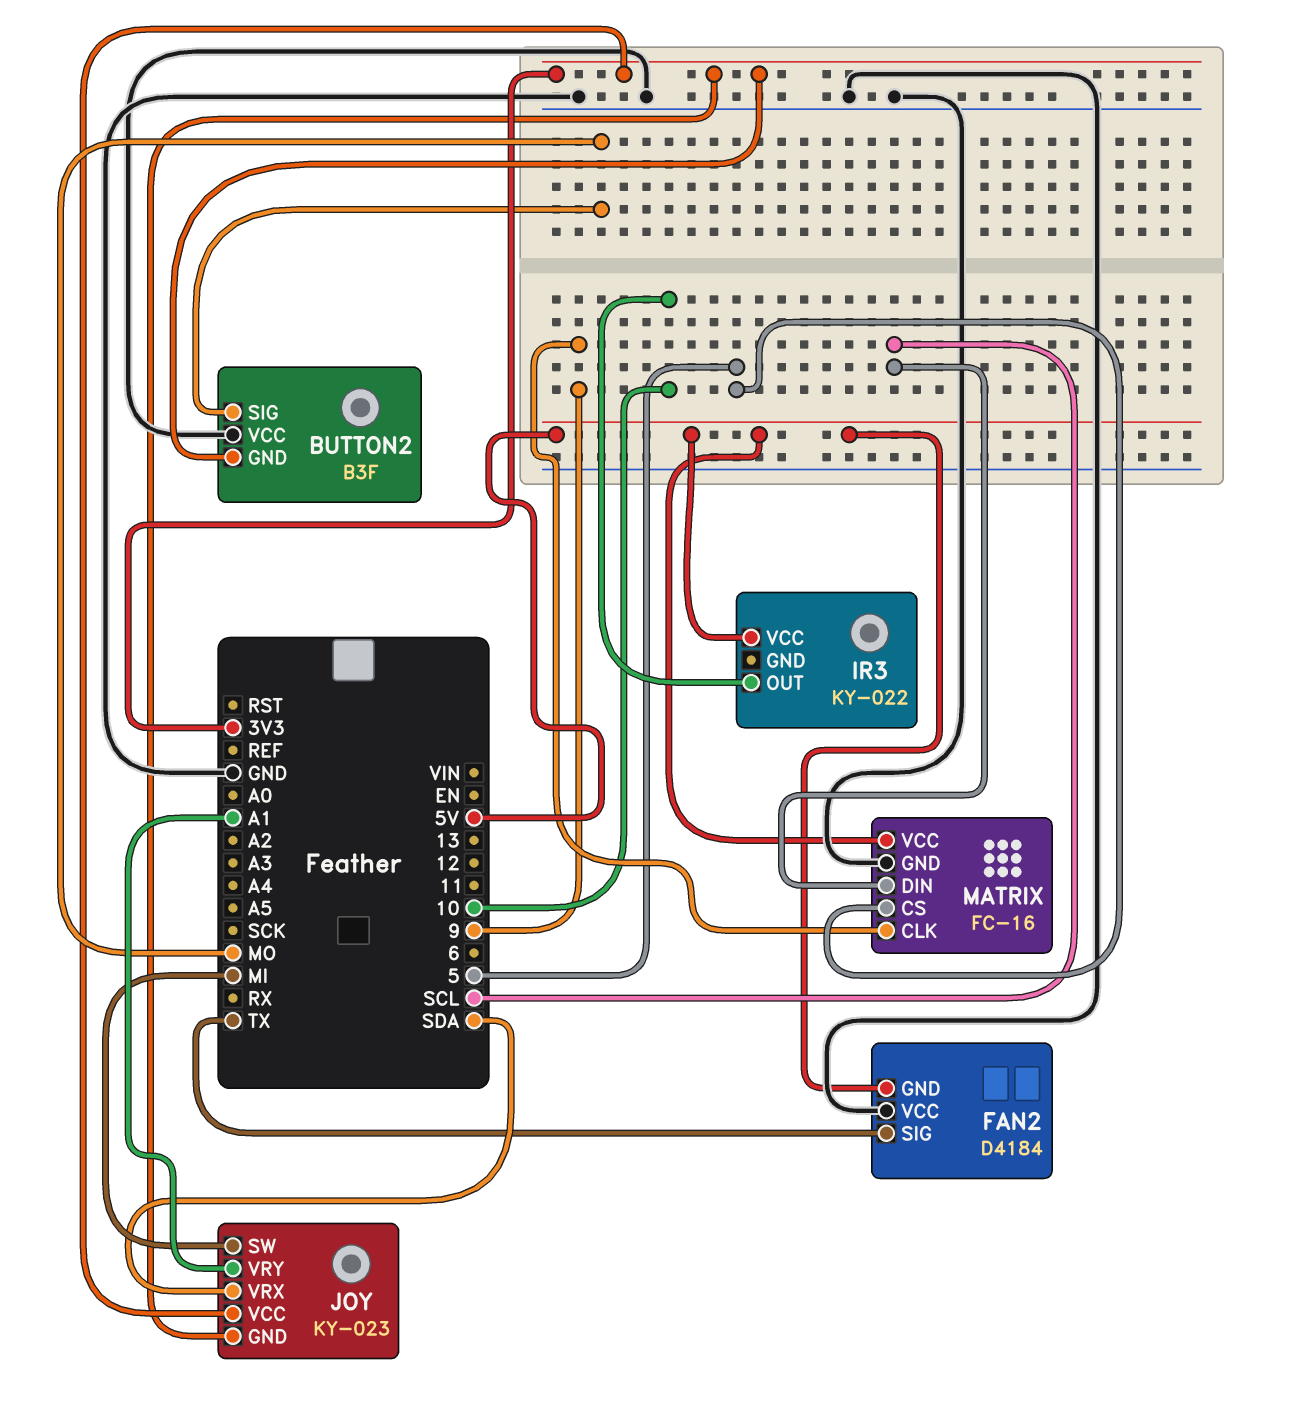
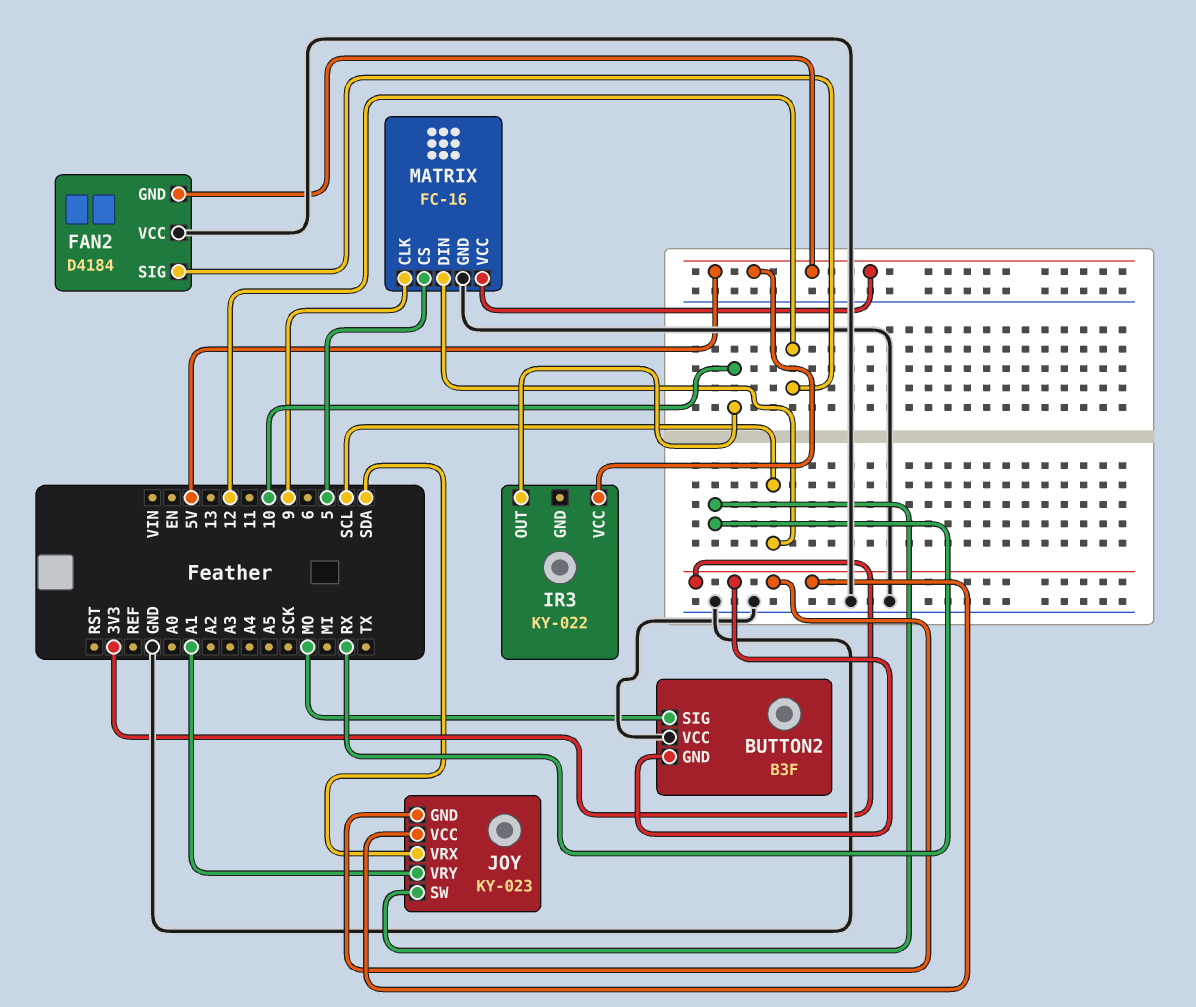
FAN2 pin SIG: TX -> 12
JOY pin SW: MI -> RX

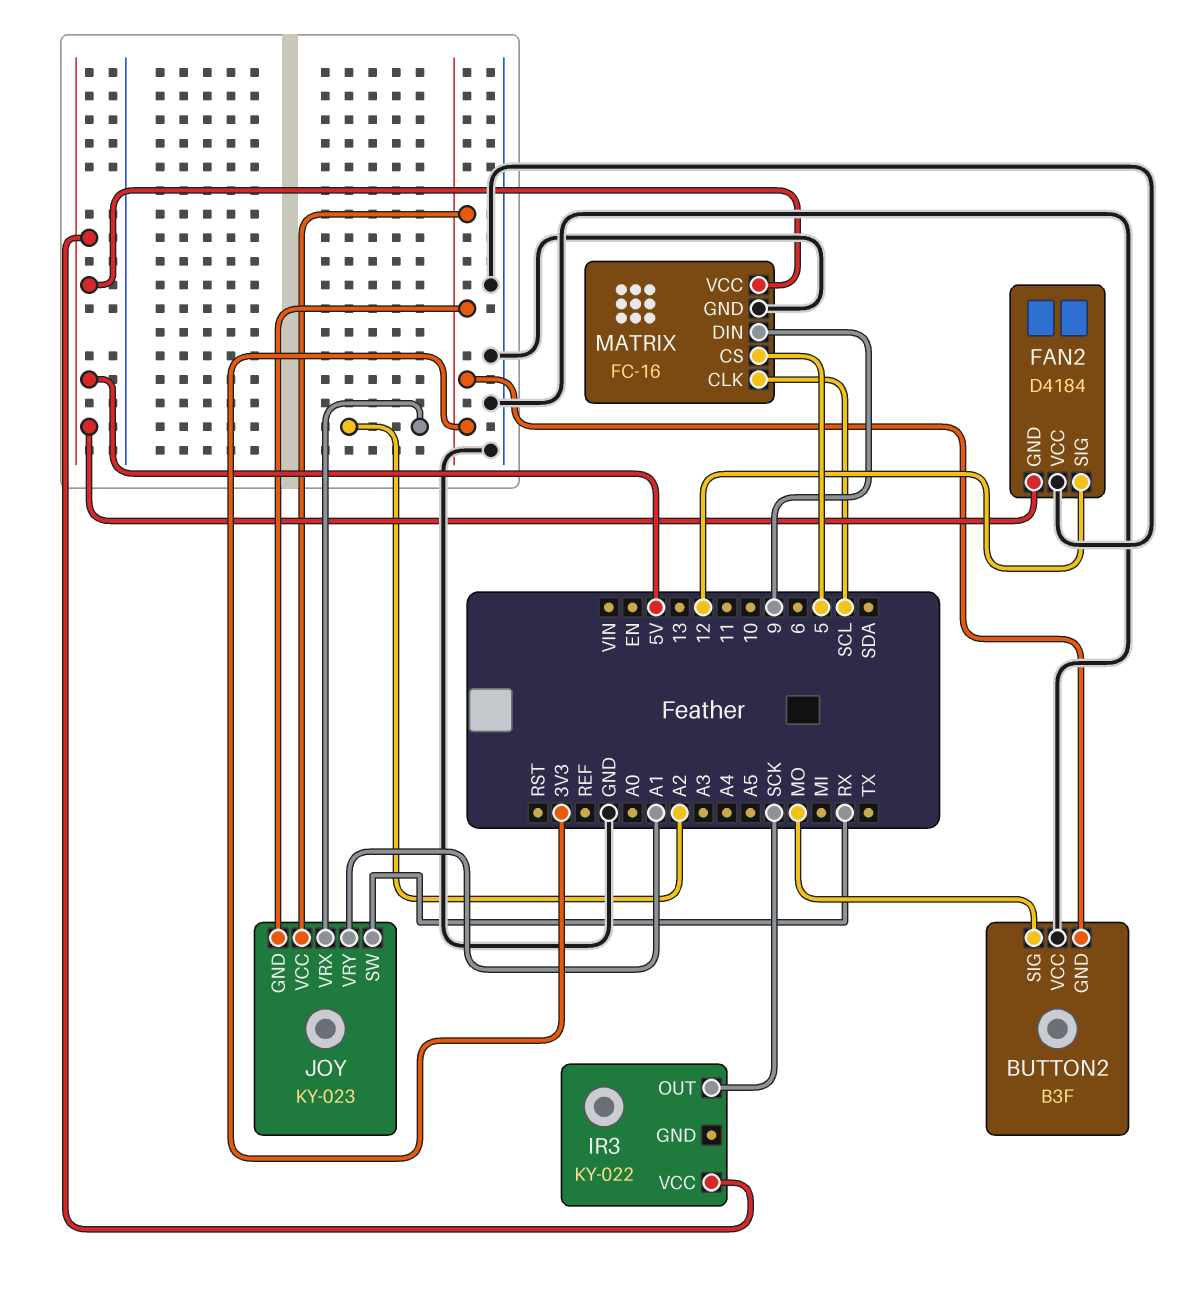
IR3 pin OUT: 10 -> SCK
JOY pin VRX: SDA -> A2
MATRIX pin CLK: 9 -> SCL
MATRIX pin DIN: SCL -> 9

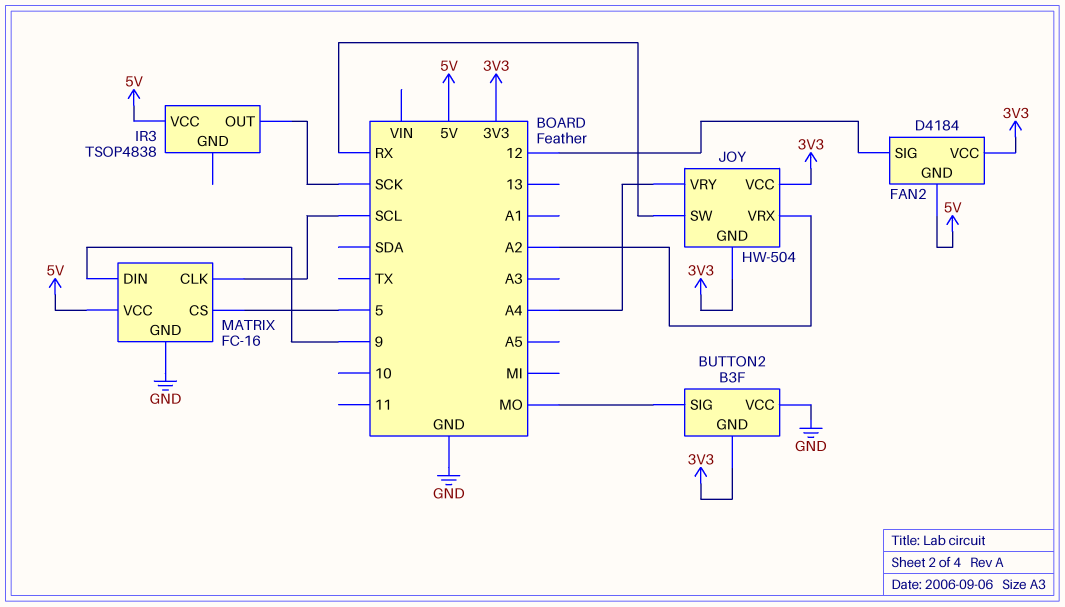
FAN2 pin VCC: GND -> 3V3
IR3: KY-022 -> TSOP4838
JOY: KY-023 -> HW-504
JOY pin VRY: A1 -> A4

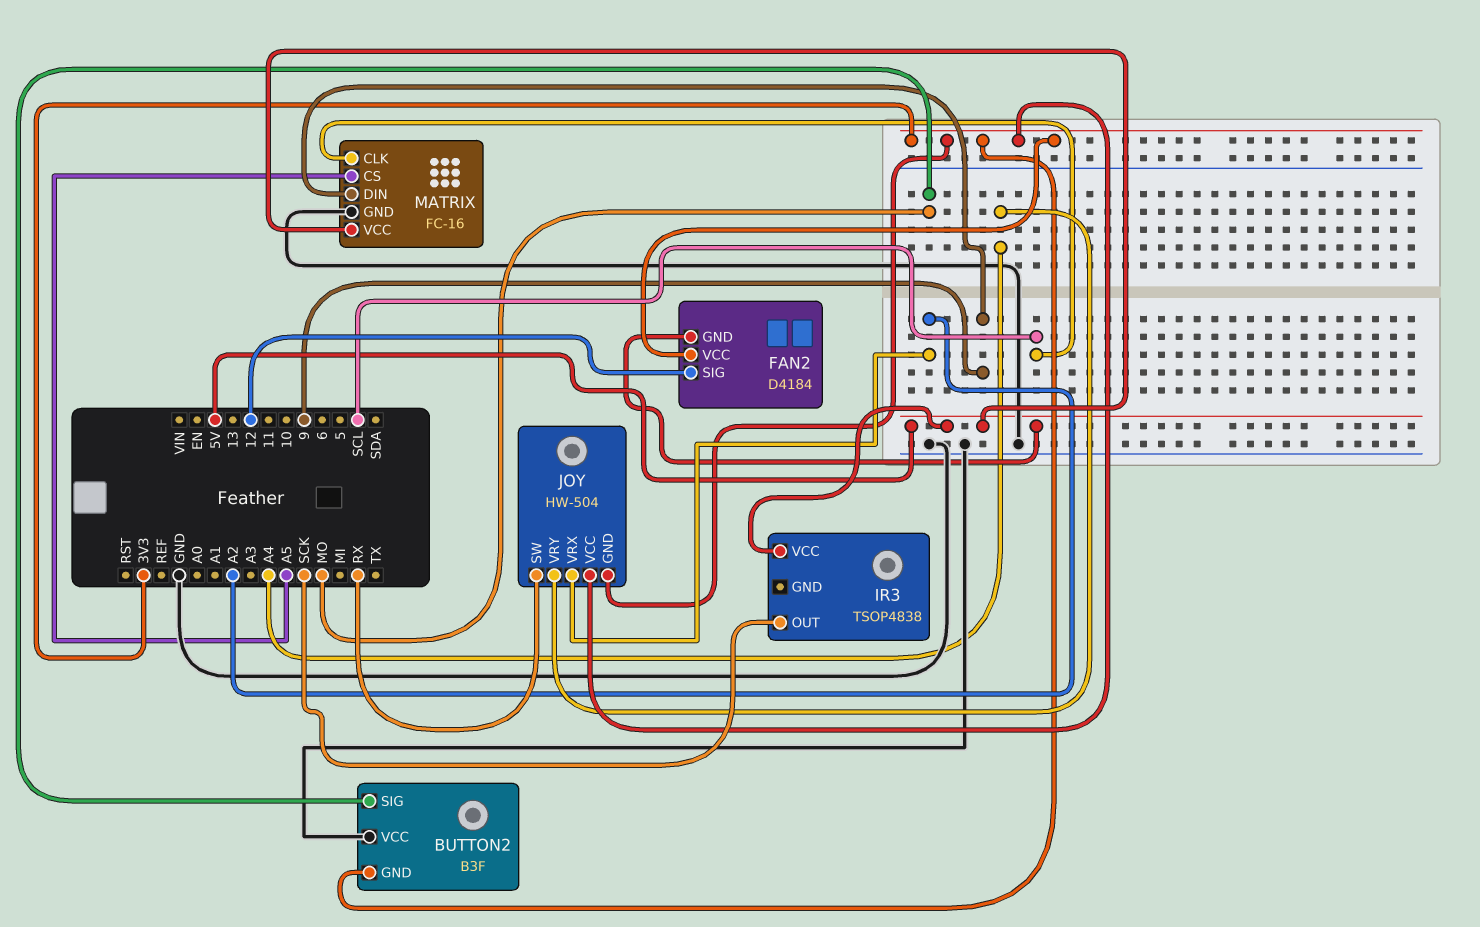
MATRIX pin CS: 5 -> A5

